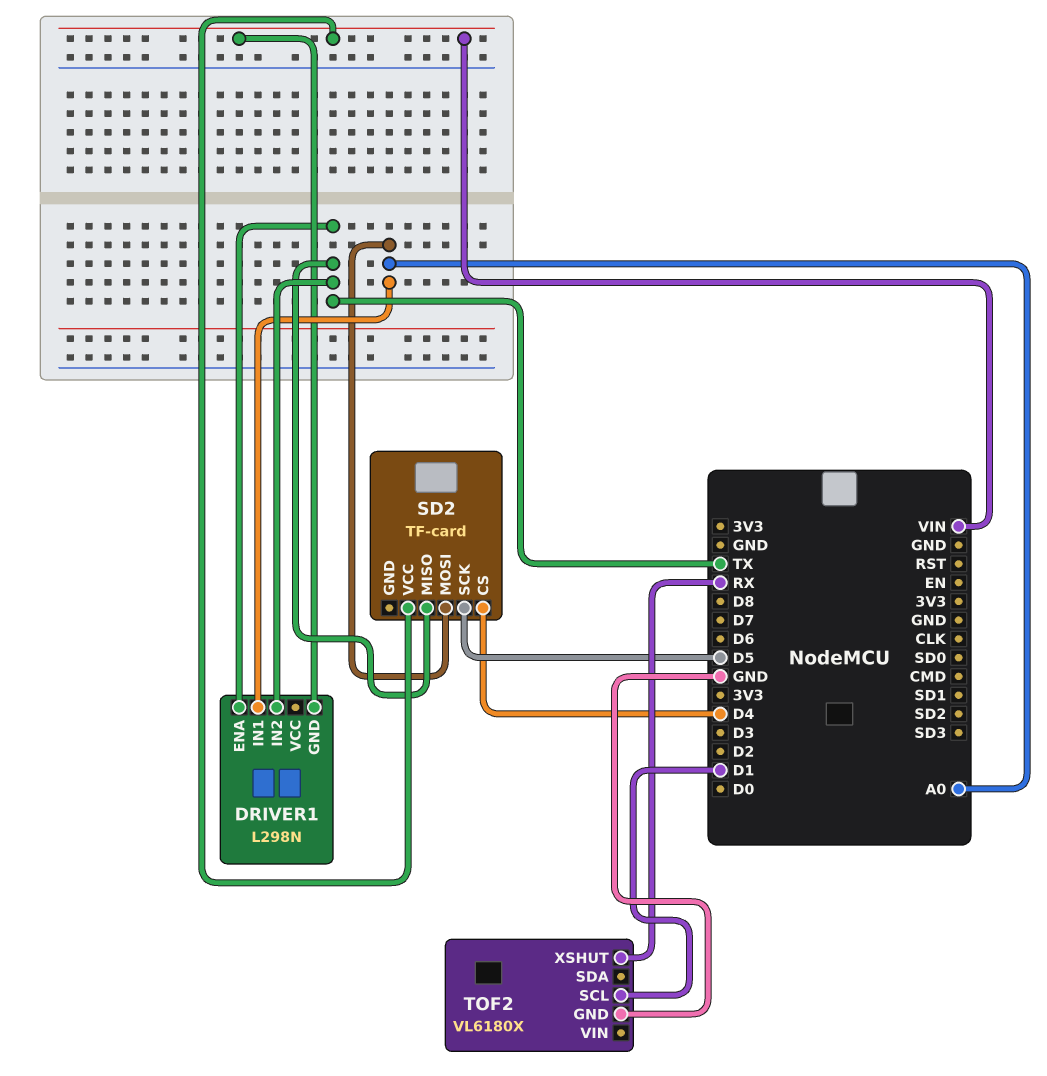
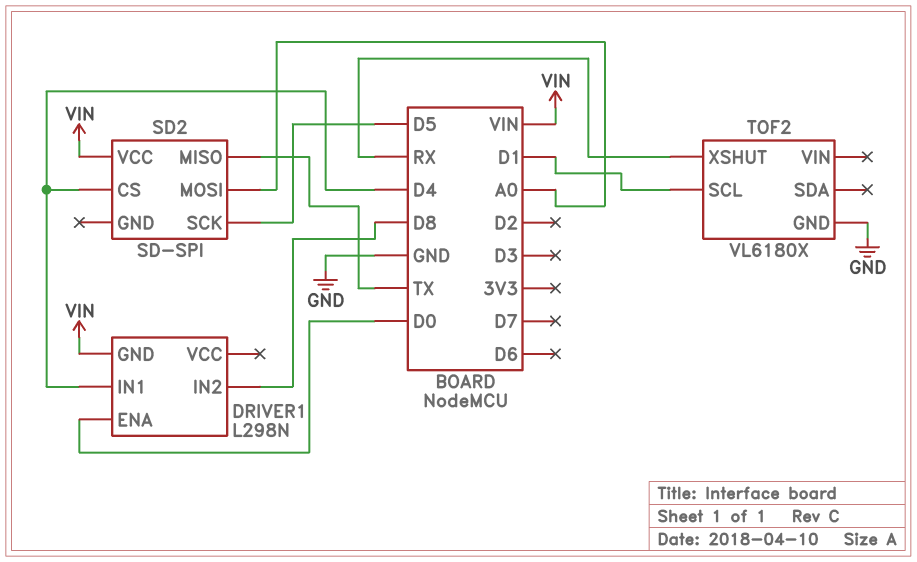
DRIVER1 pin ENA: TX -> D0
DRIVER1 pin IN1: A0 -> D4
DRIVER1 pin IN2: TX -> D8
SD2: TF-card -> SD-SPI

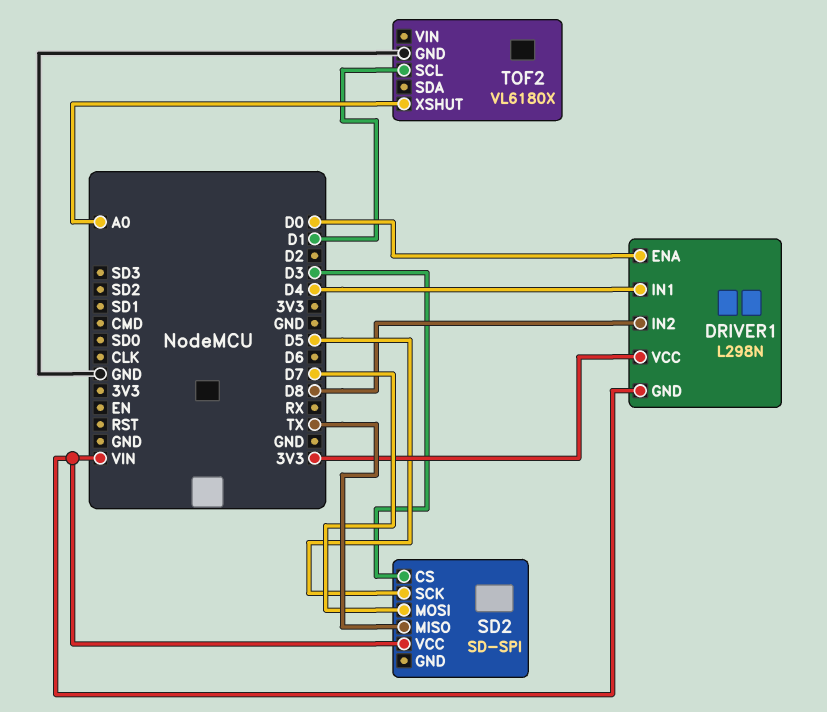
DRIVER1 pin VCC: none -> 3V3
SD2 pin CS: D4 -> D3
SD2 pin MOSI: A0 -> D7
TOF2 pin XSHUT: RX -> A0

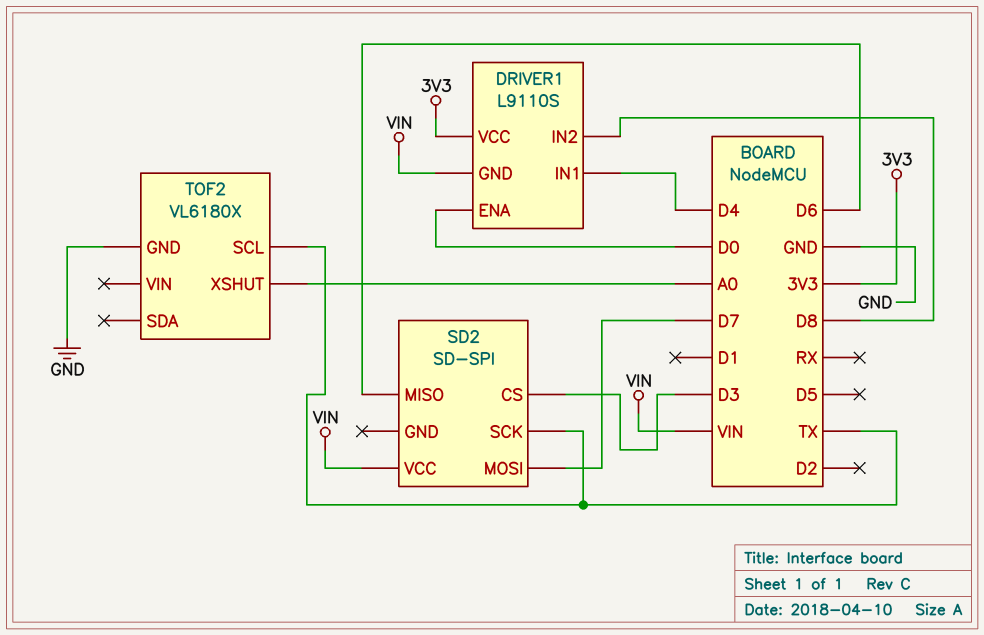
DRIVER1: L298N -> L9110S
SD2 pin MISO: TX -> D6
SD2 pin SCK: D5 -> TX
TOF2 pin SCL: D1 -> TX

